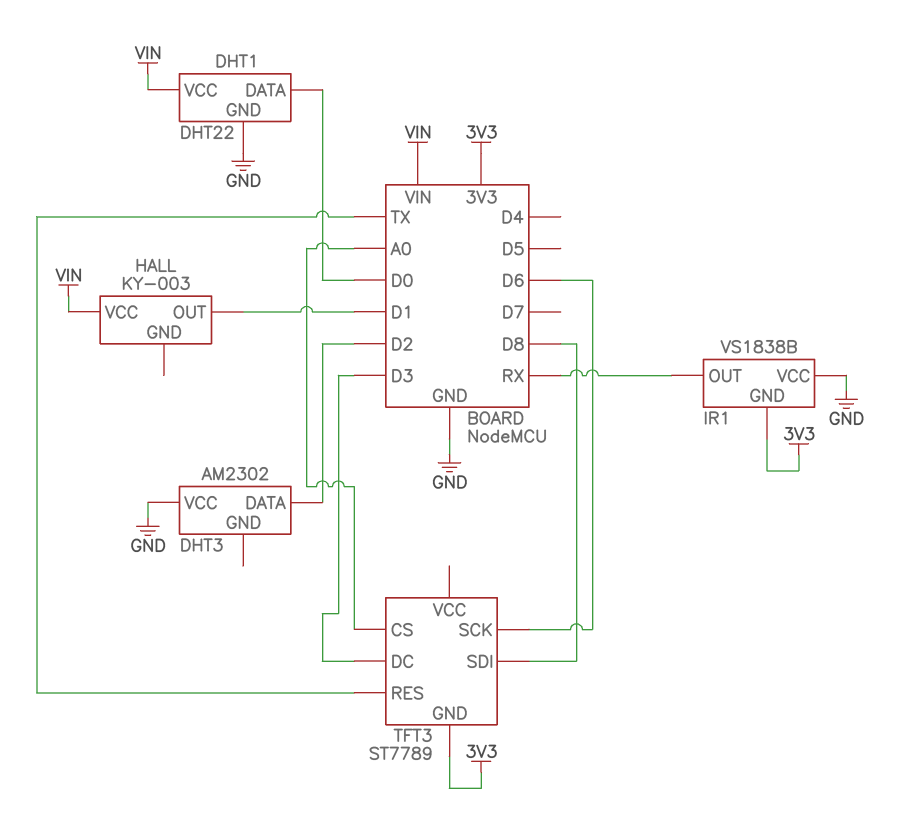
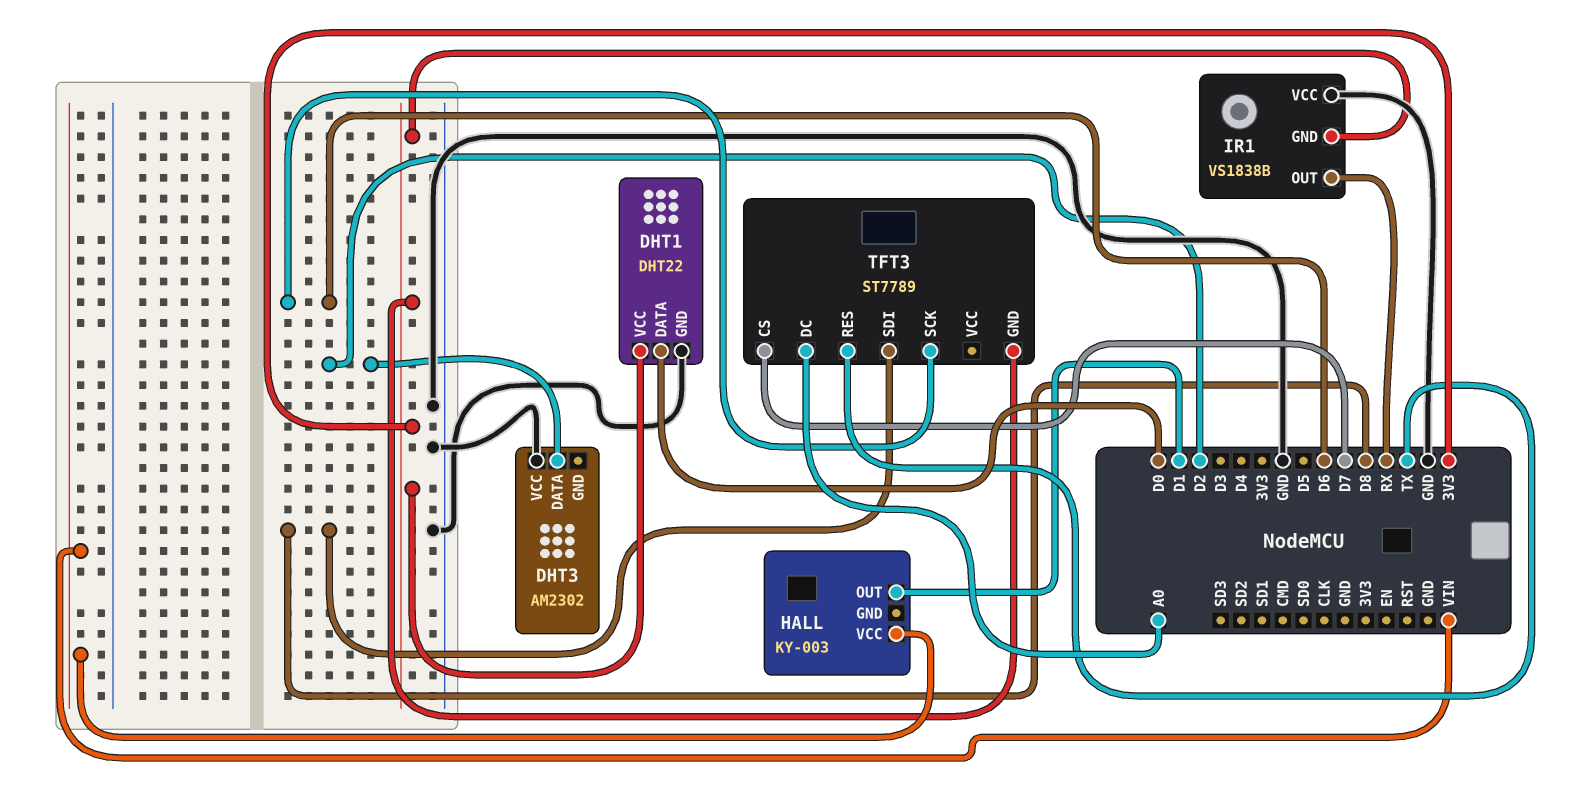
DHT1 pin VCC: VIN -> 3V3
TFT3 pin CS: A0 -> D7
TFT3 pin DC: D3 -> A0

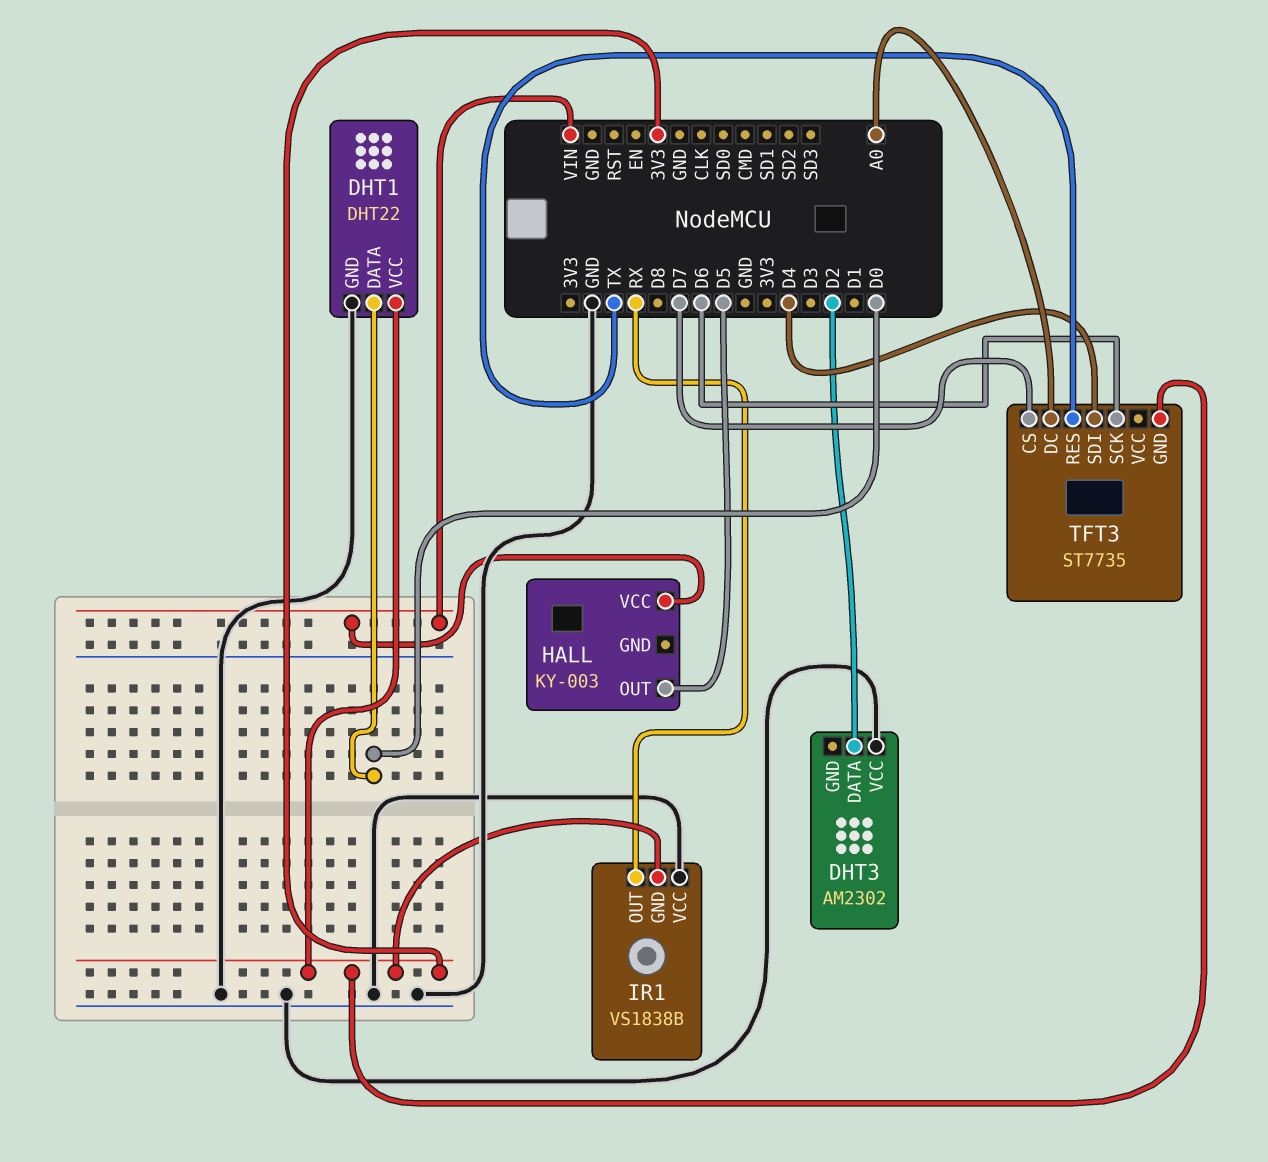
HALL pin OUT: D1 -> D5
TFT3: ST7789 -> ST7735
TFT3 pin SDI: D8 -> D4

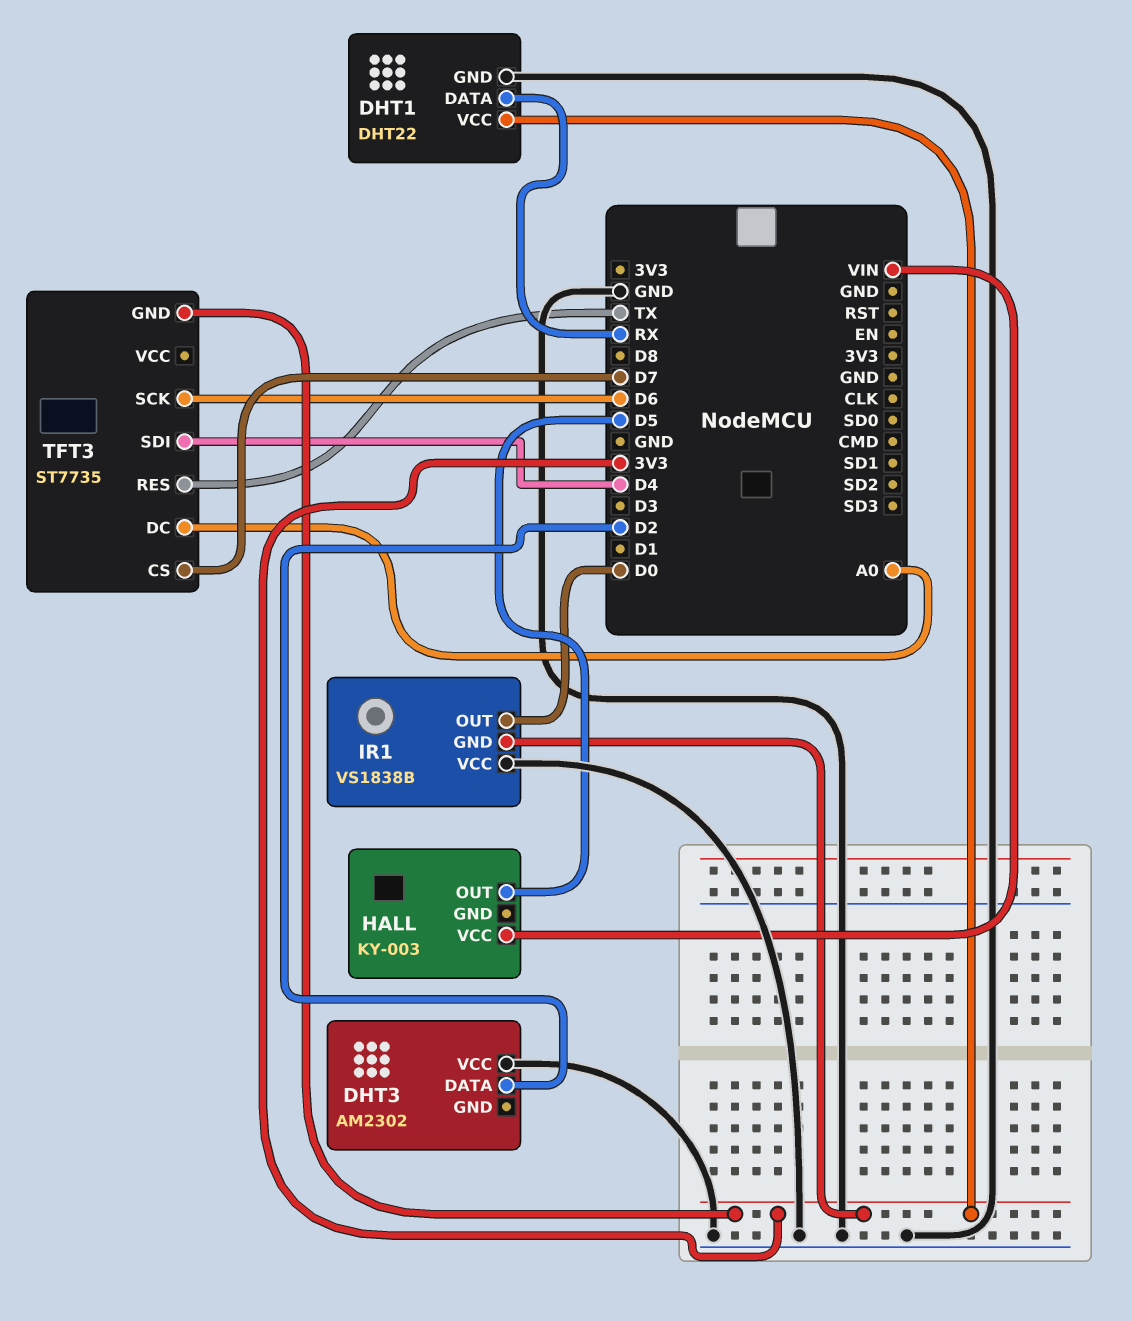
DHT1 pin DATA: D0 -> RX
IR1 pin OUT: RX -> D0

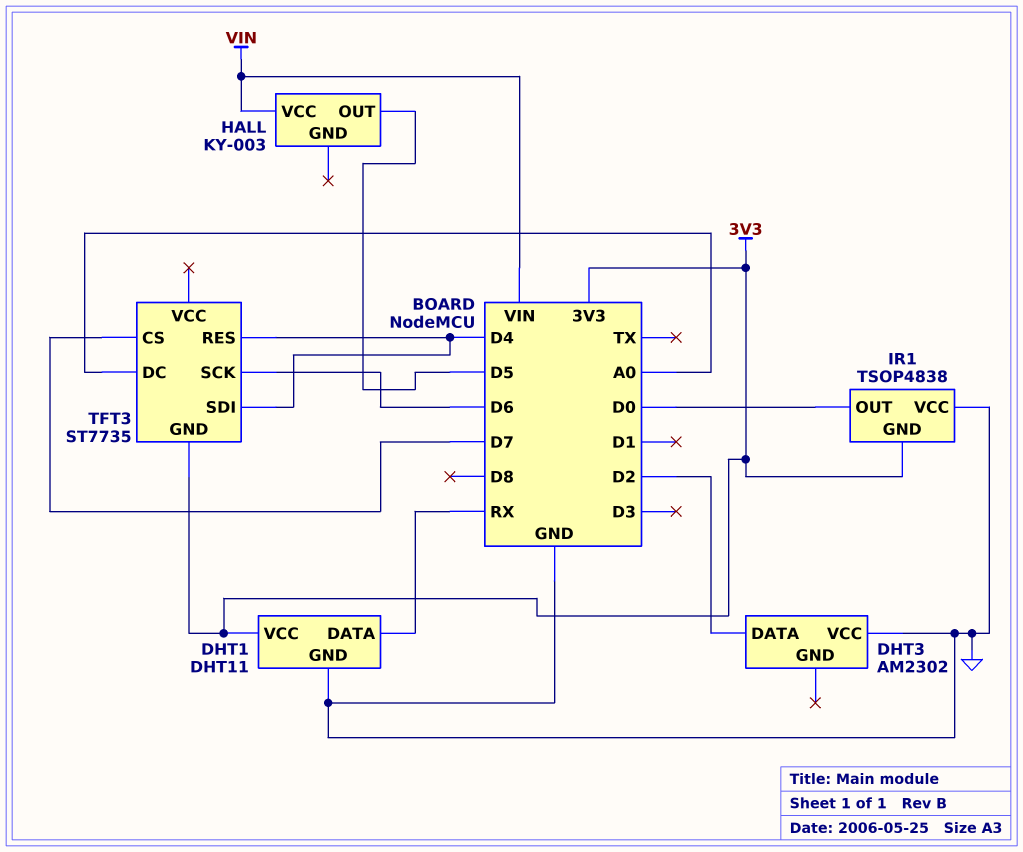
DHT1: DHT22 -> DHT11
IR1: VS1838B -> TSOP4838
TFT3 pin RES: TX -> D4

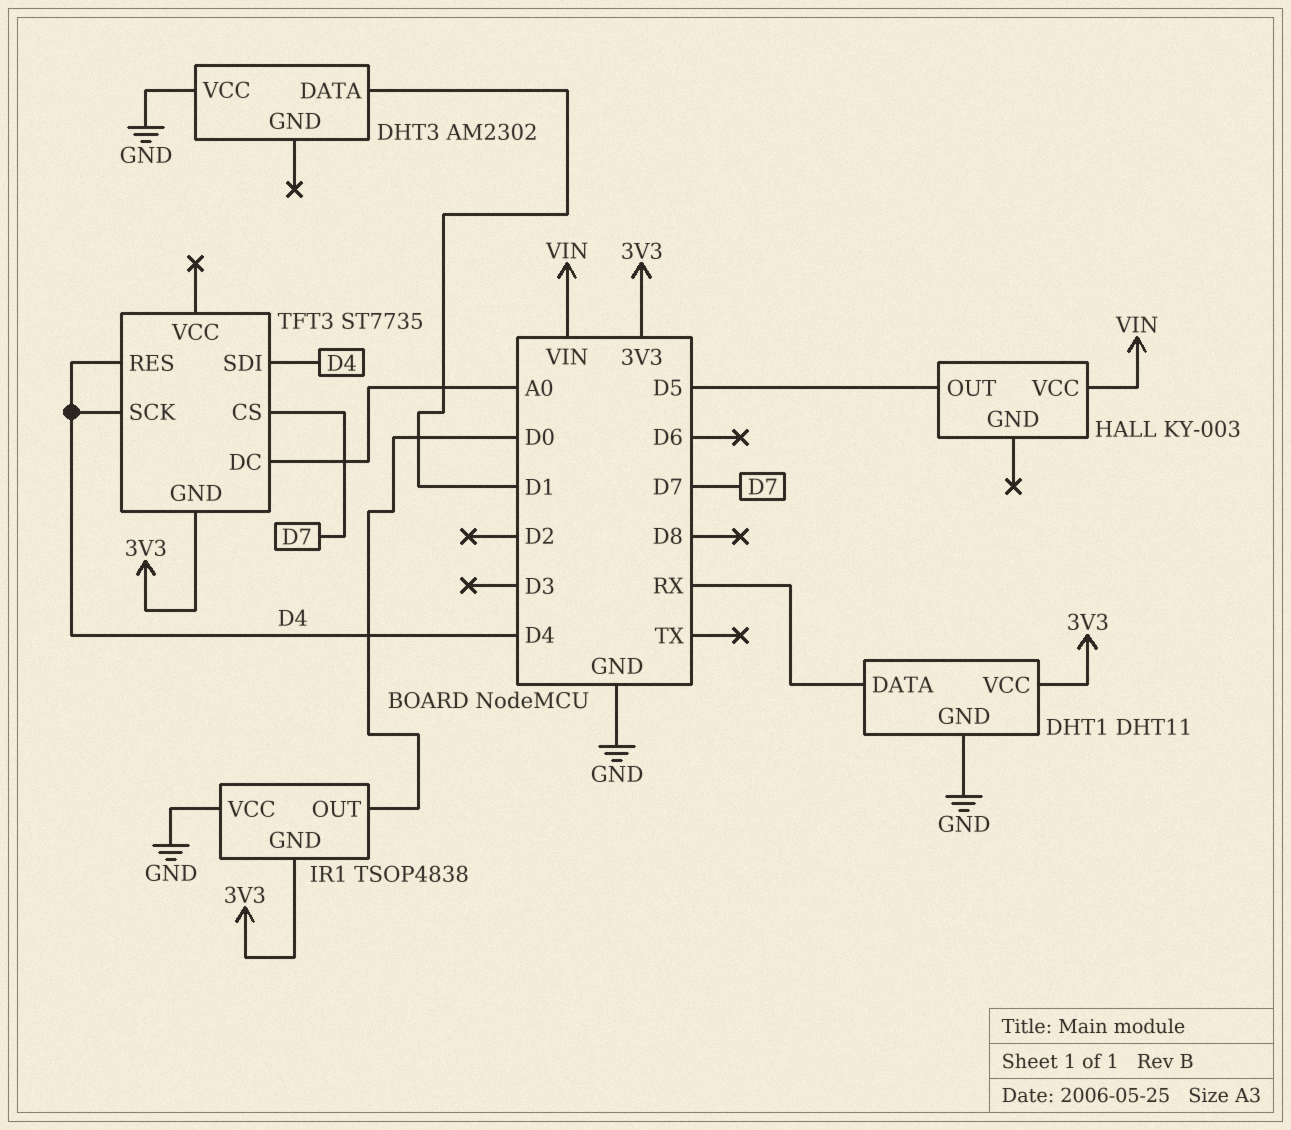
DHT3 pin DATA: D2 -> D1
TFT3 pin SCK: D6 -> D4

